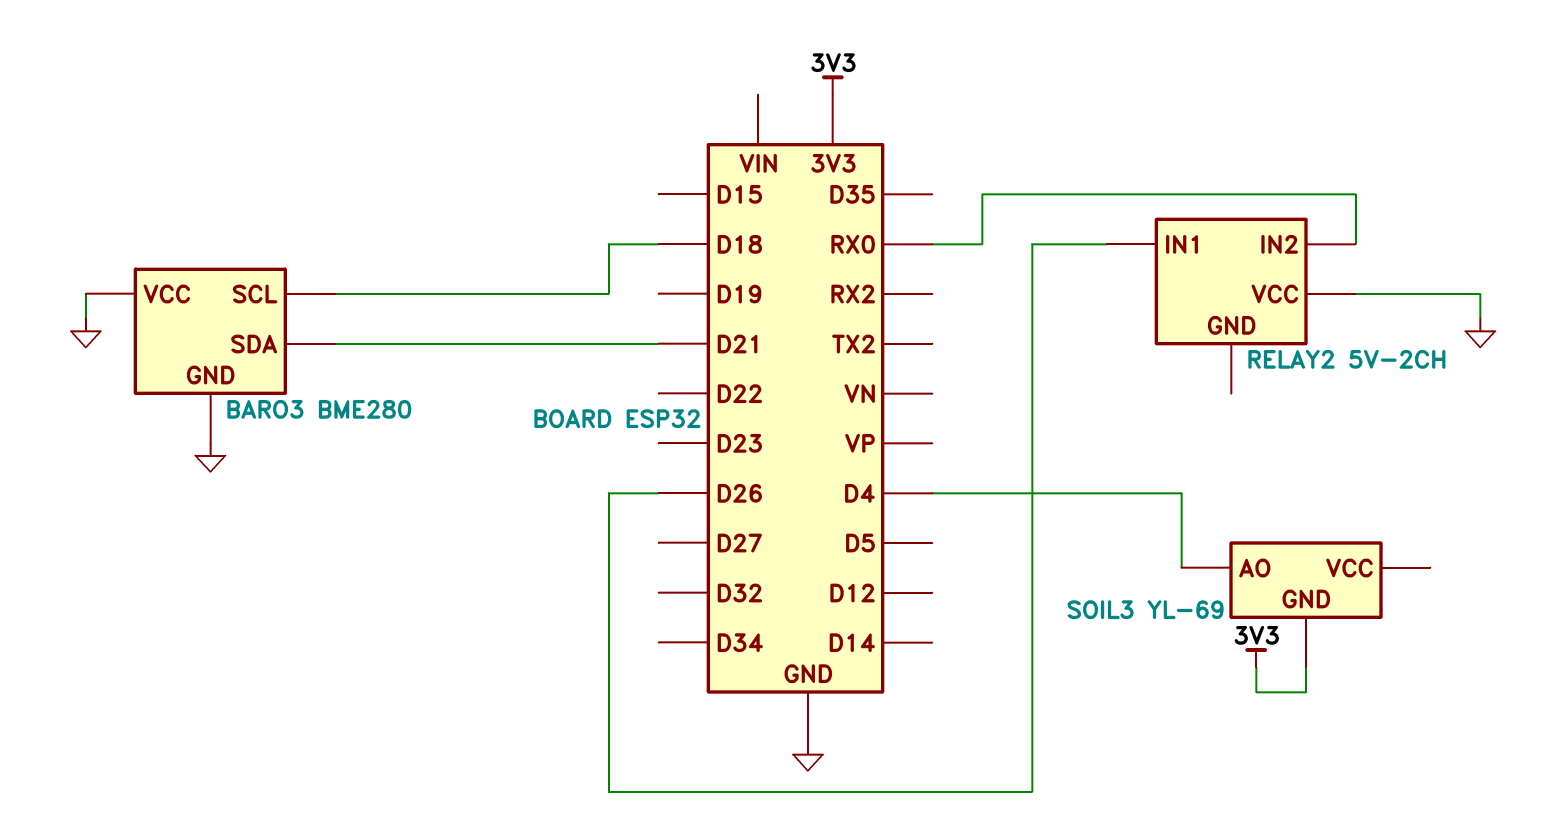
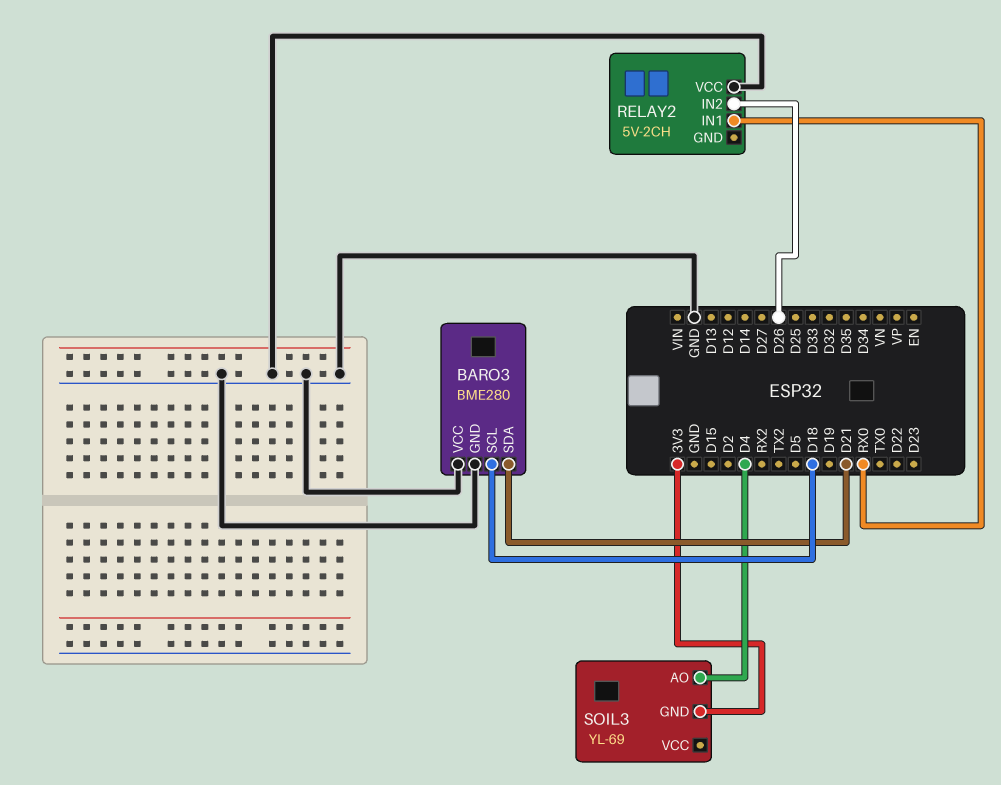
RELAY2 pin IN1: D26 -> RX0
RELAY2 pin IN2: RX0 -> D26

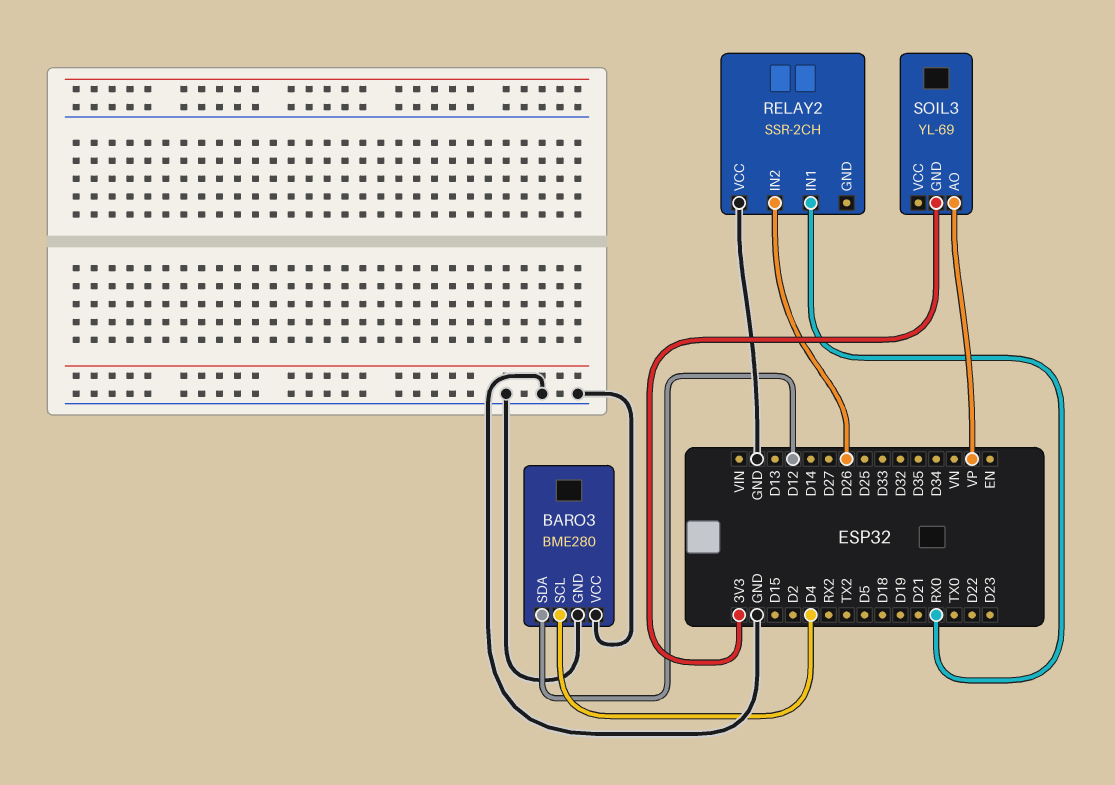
BARO3 pin SCL: D18 -> D4
BARO3 pin SDA: D21 -> D12
RELAY2: 5V-2CH -> SSR-2CH
SOIL3 pin AO: D4 -> VP

